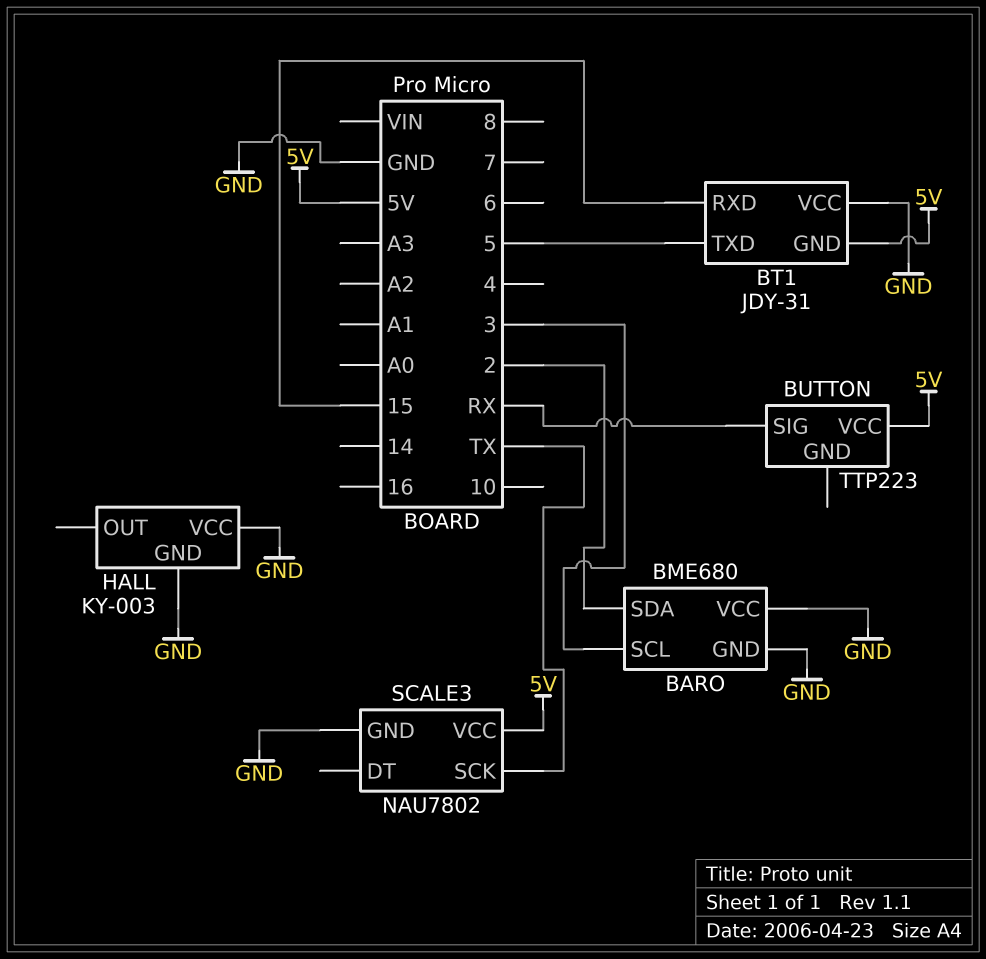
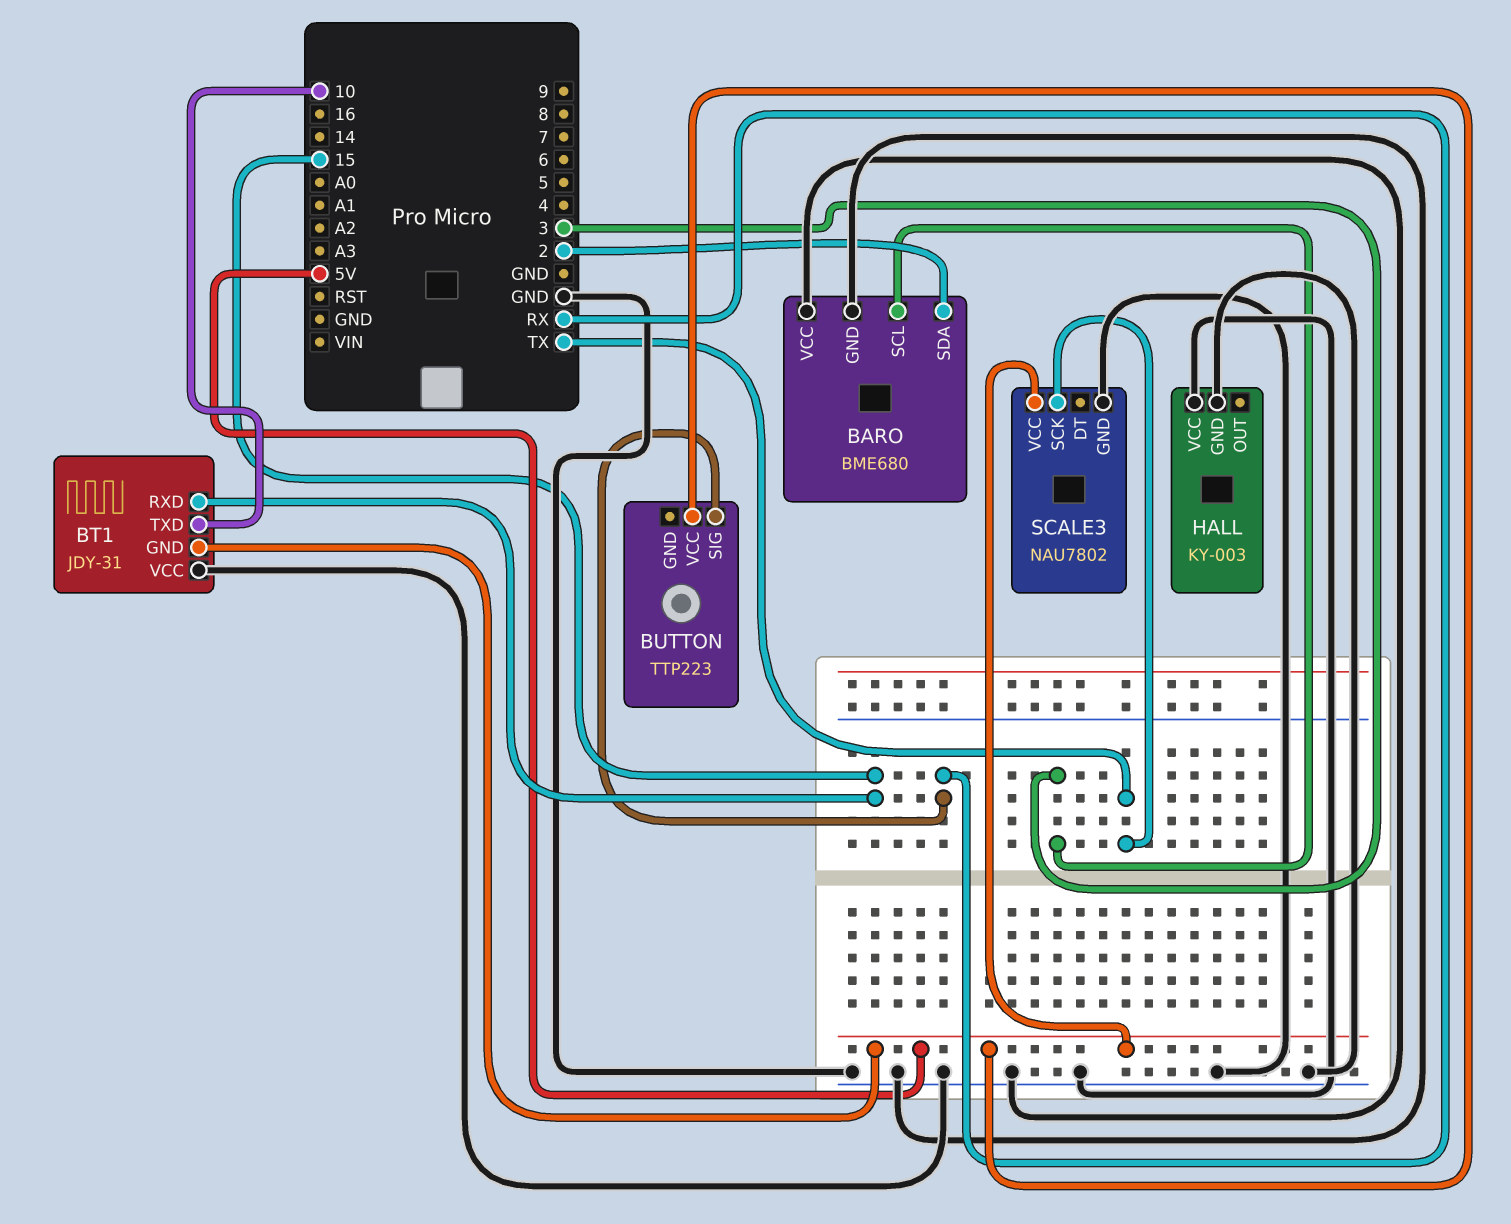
BT1 pin TXD: 5 -> 10

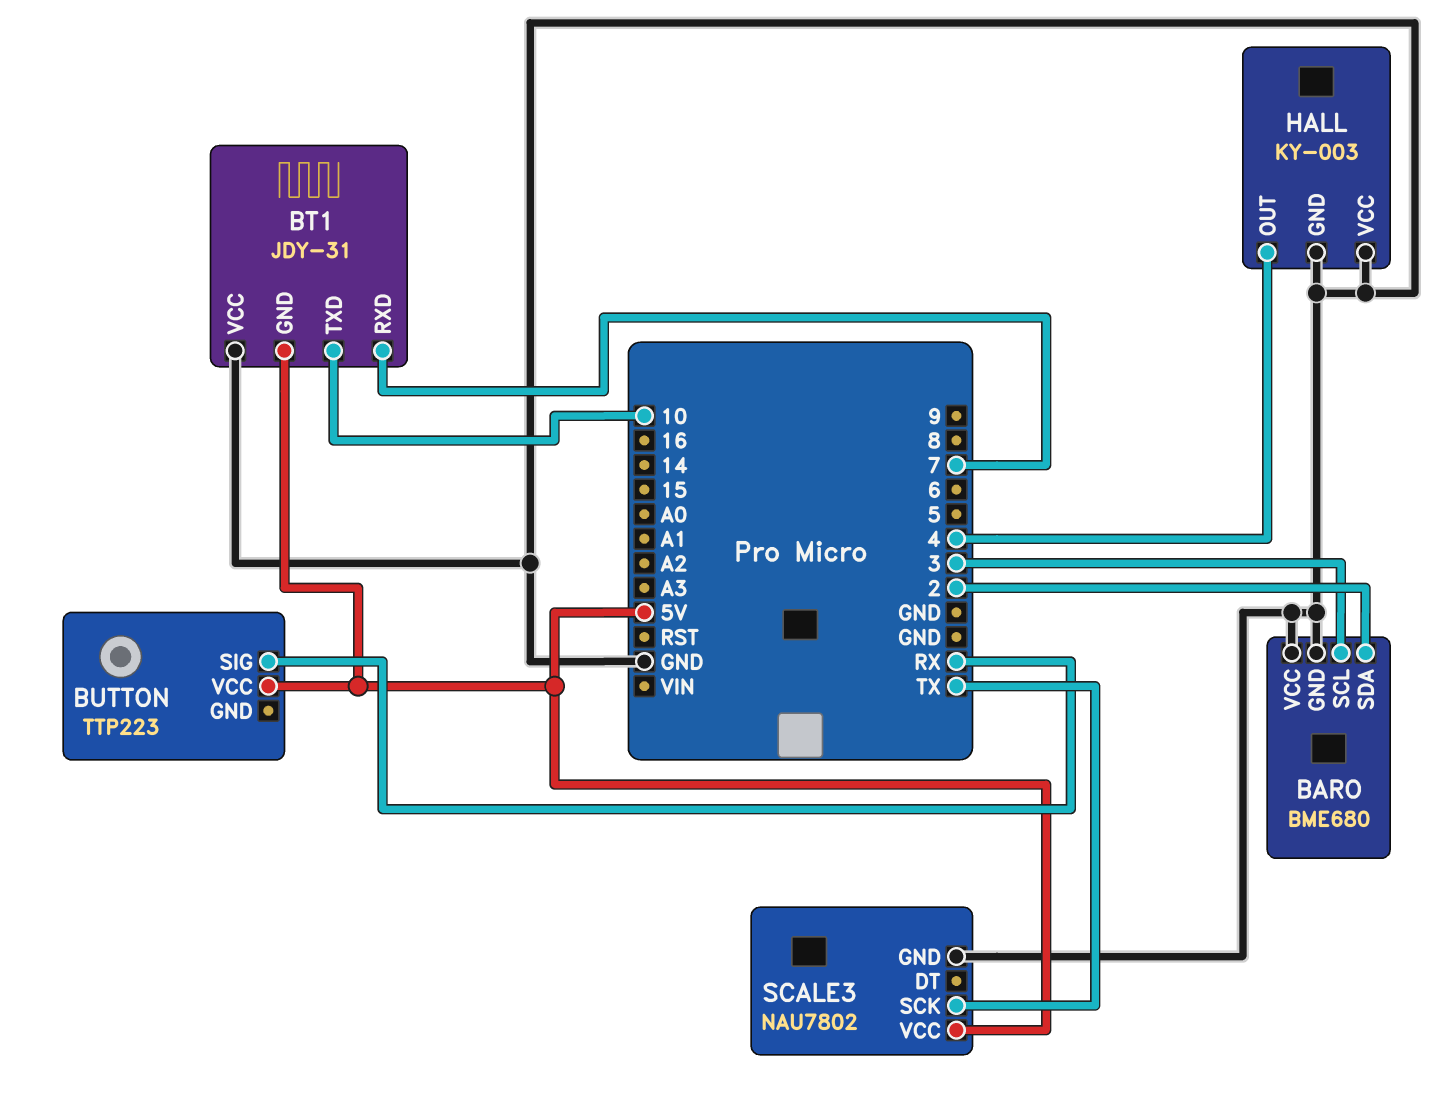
BT1 pin RXD: 15 -> 7
HALL pin OUT: none -> 4

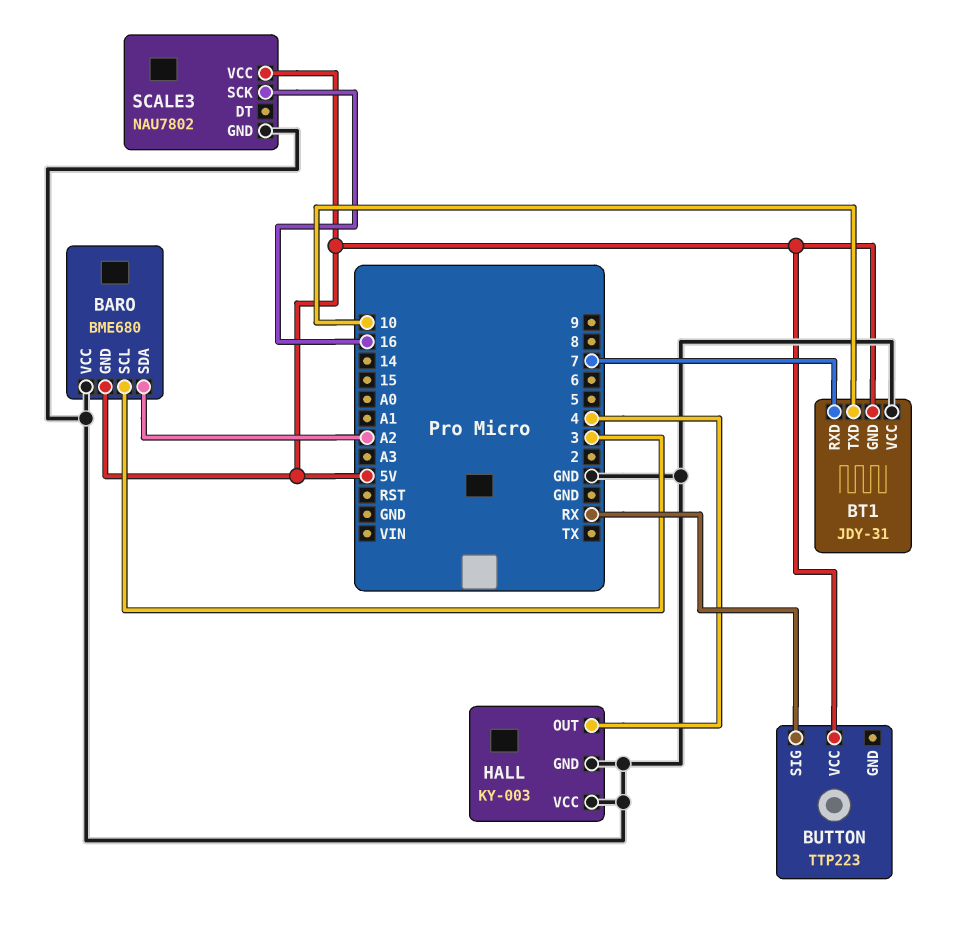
BARO pin GND: GND -> 5V
BARO pin SDA: 2 -> A2
SCALE3 pin SCK: TX -> 16

